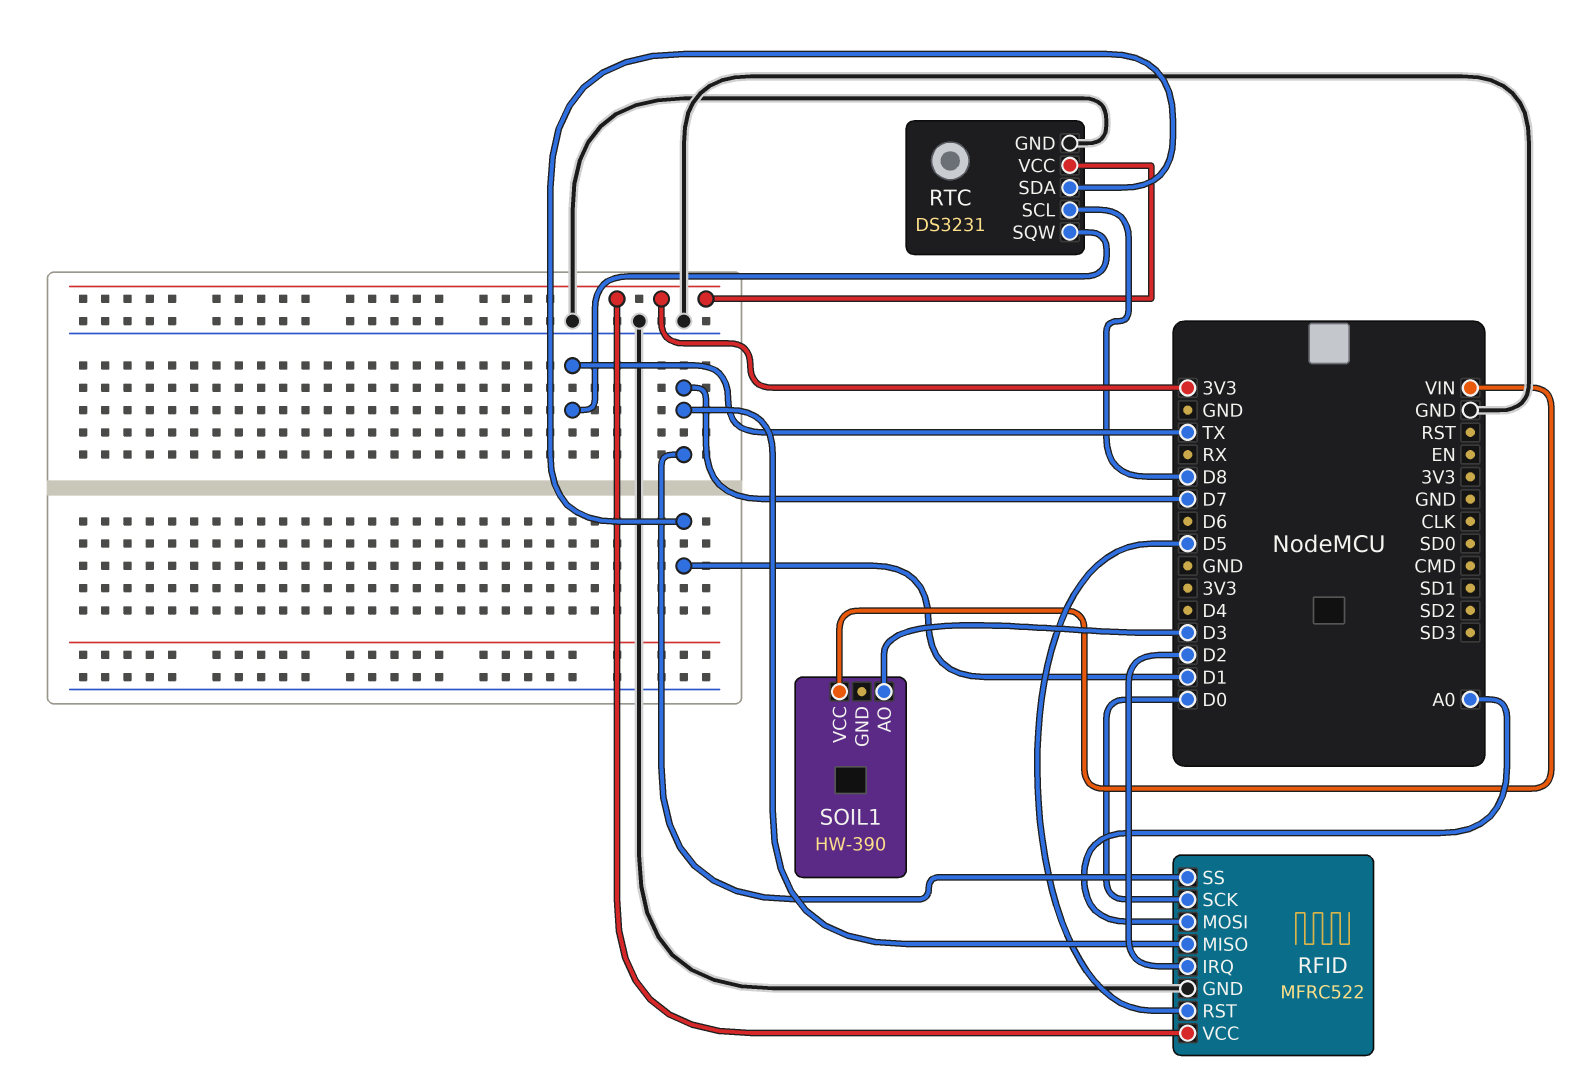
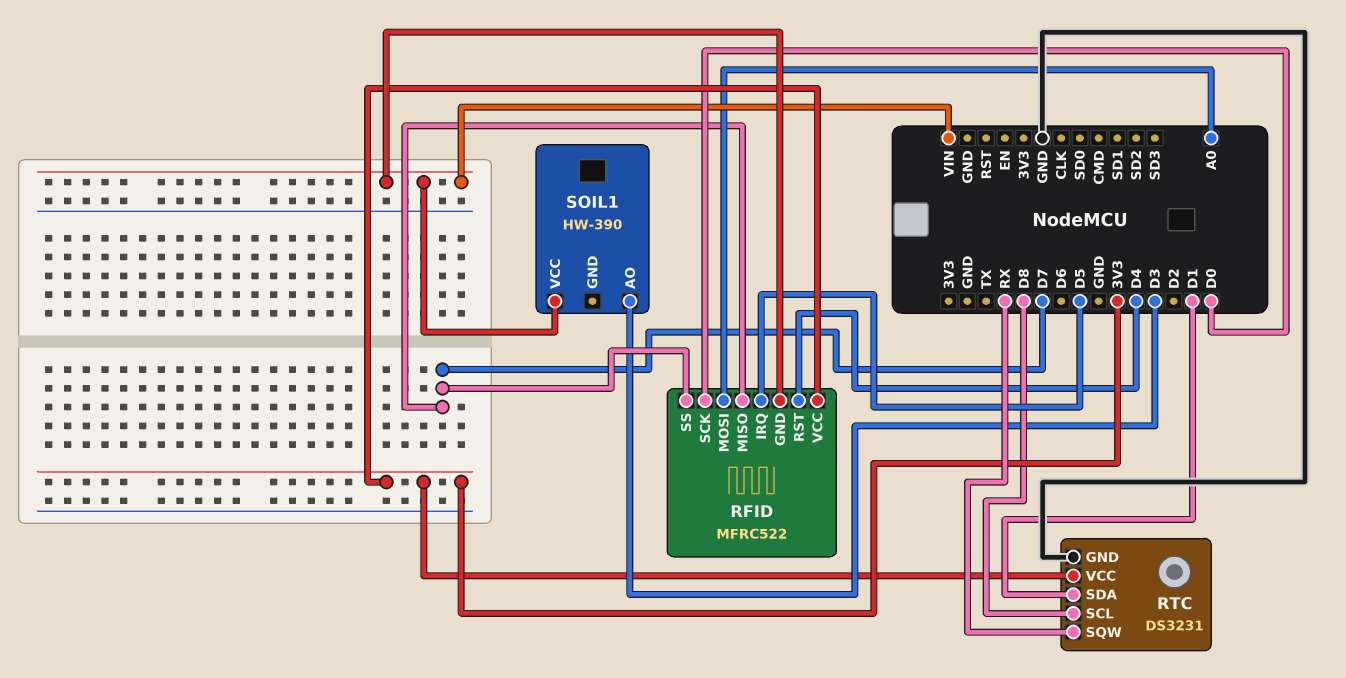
RFID pin GND: GND -> VIN
RFID pin IRQ: D2 -> D5
RFID pin RST: D5 -> D4
RTC pin SQW: TX -> RX

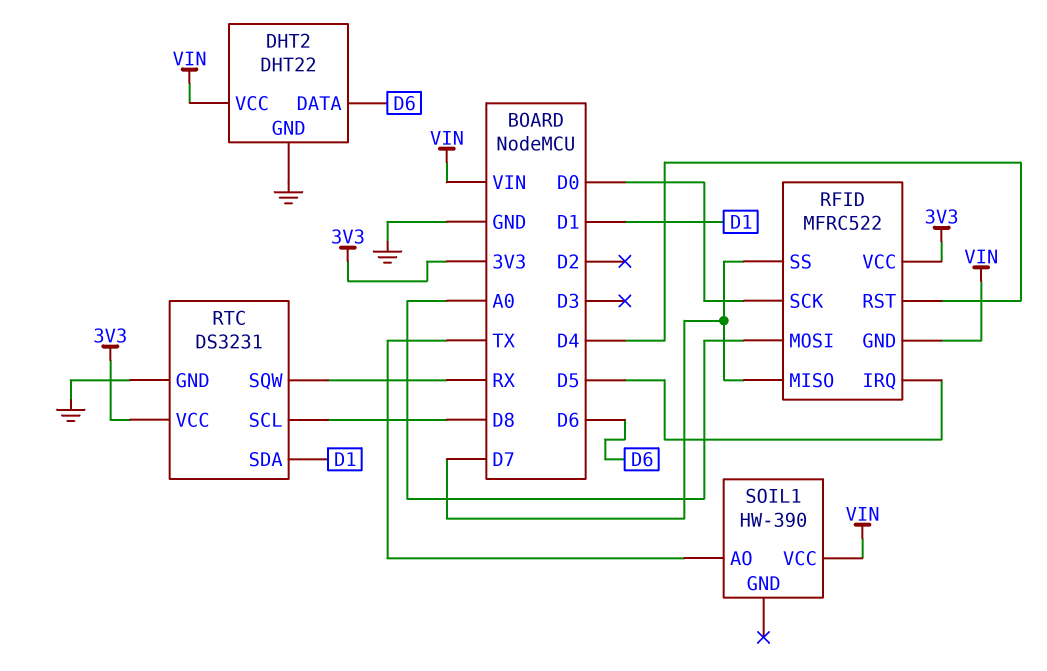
DHT2: none -> DHT22
DHT2 pin DATA: none -> D6
DHT2 pin GND: none -> GND
DHT2 pin VCC: none -> VIN
SOIL1 pin AO: D3 -> TX

